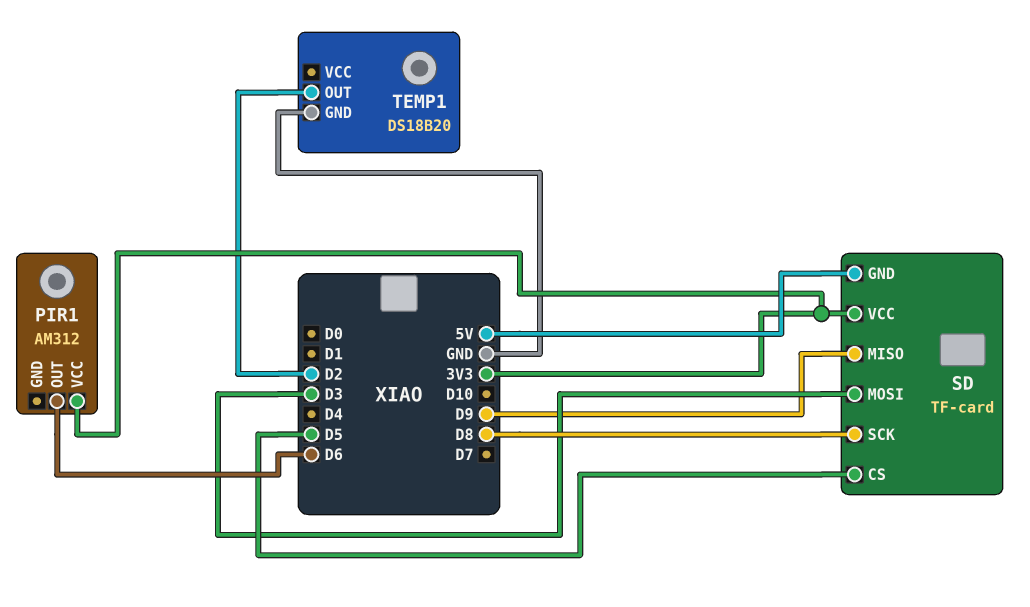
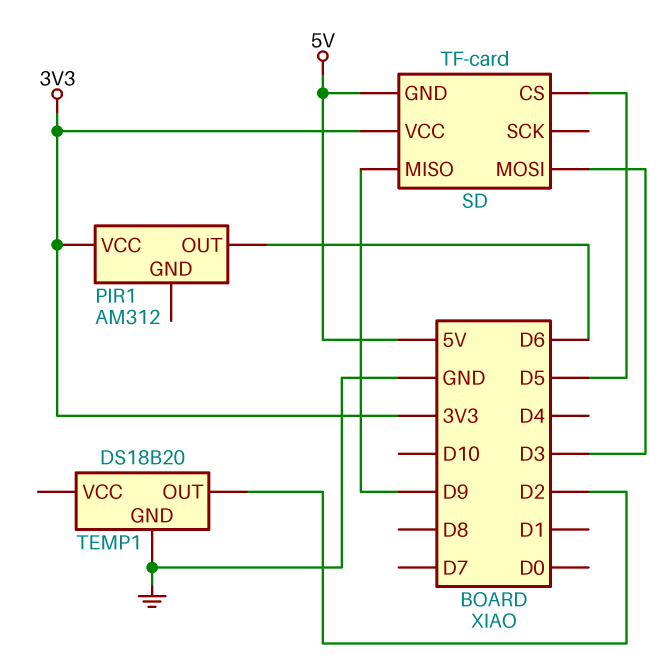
SD pin SCK: D8 -> none

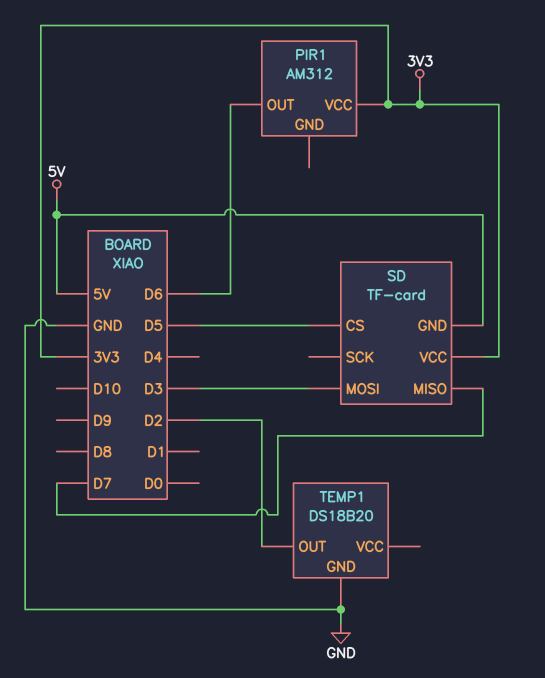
SD pin MISO: D9 -> D7

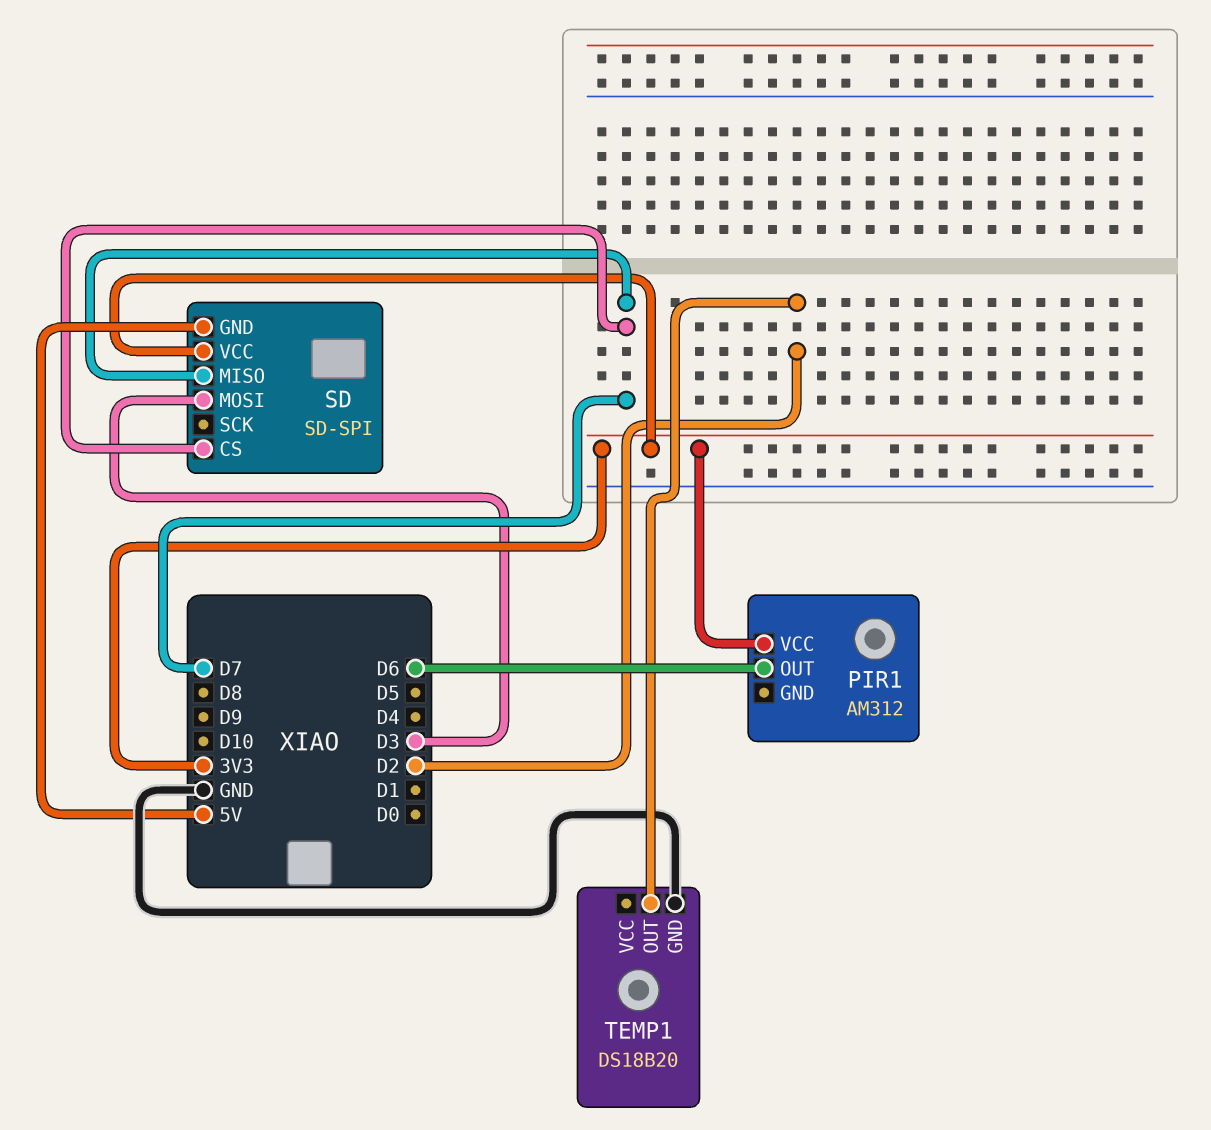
SD: TF-card -> SD-SPI
SD pin CS: D5 -> D7

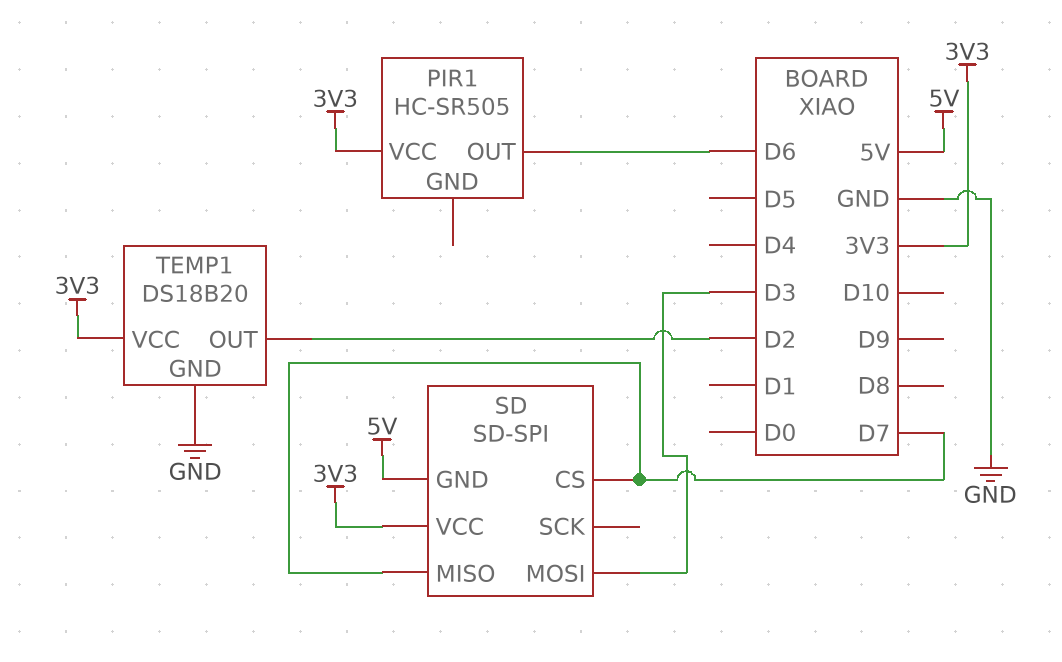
PIR1: AM312 -> HC-SR505
TEMP1 pin VCC: none -> 3V3

